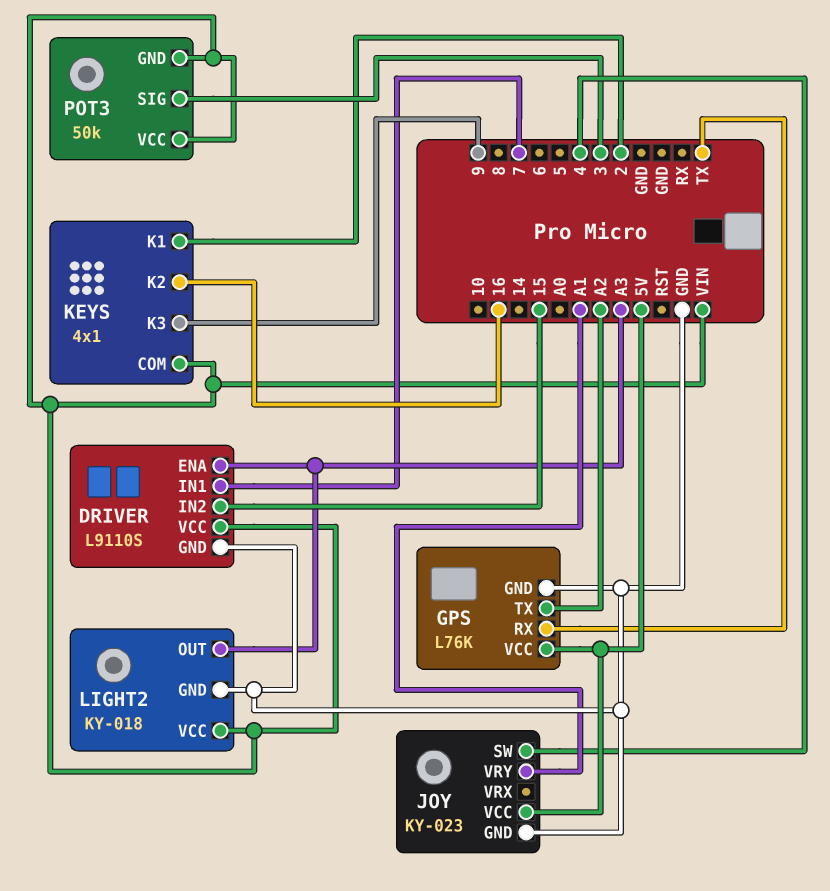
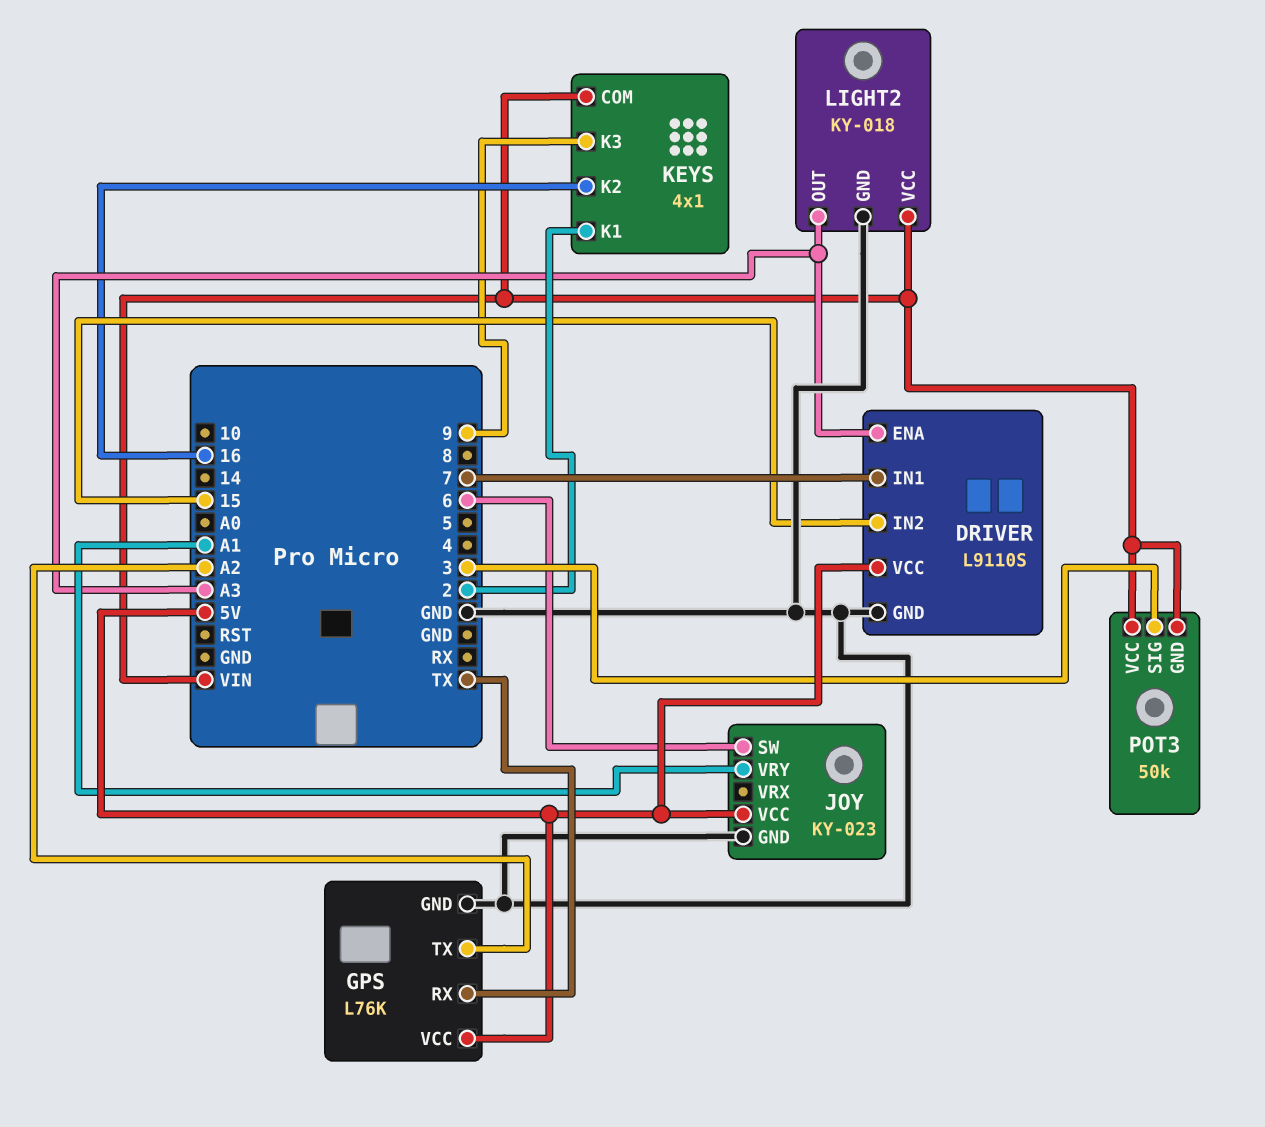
DRIVER pin VCC: VIN -> 5V
JOY pin SW: 4 -> 6

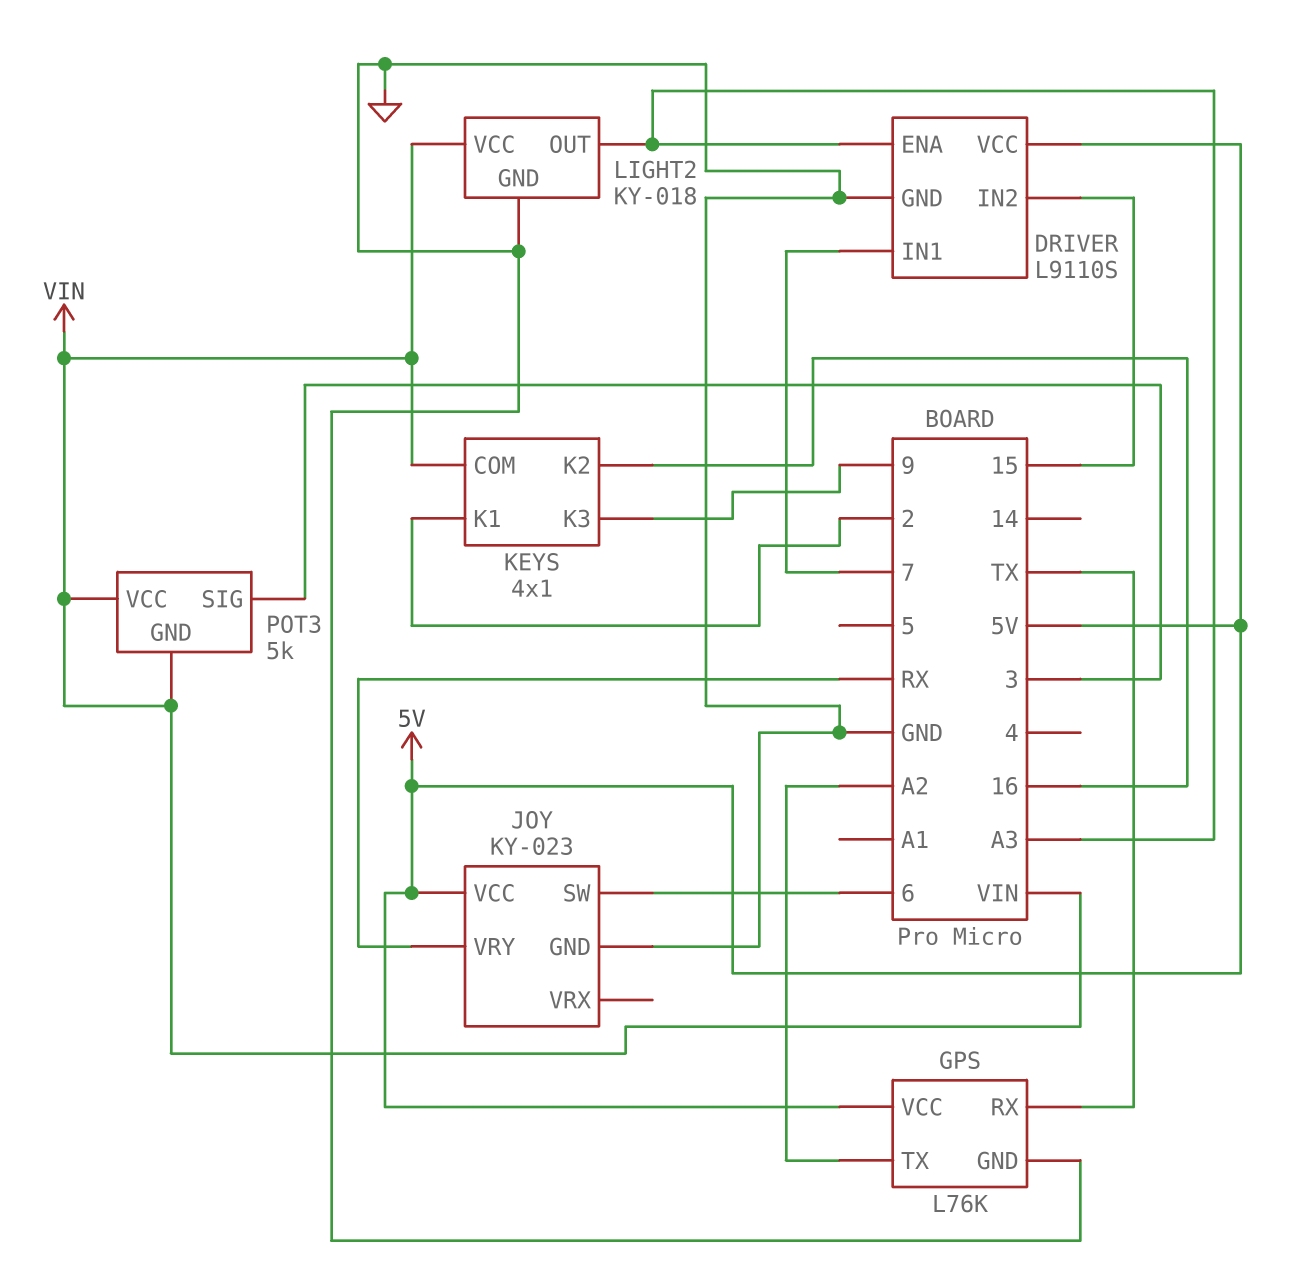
JOY pin VRY: A1 -> RX
POT3: 50k -> 5k

